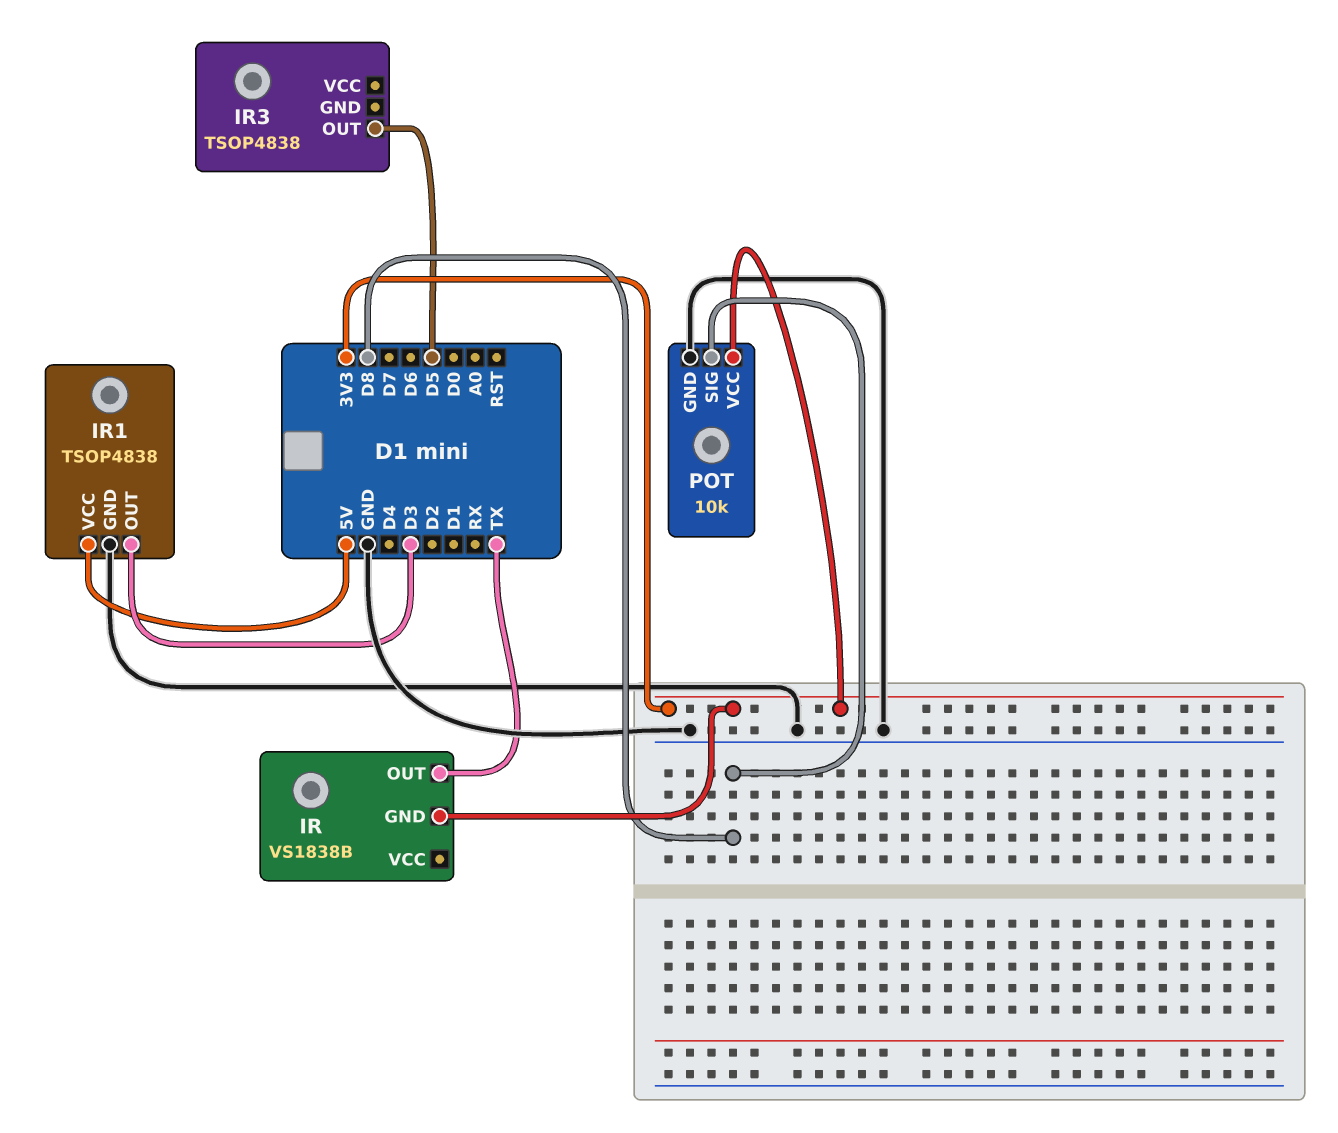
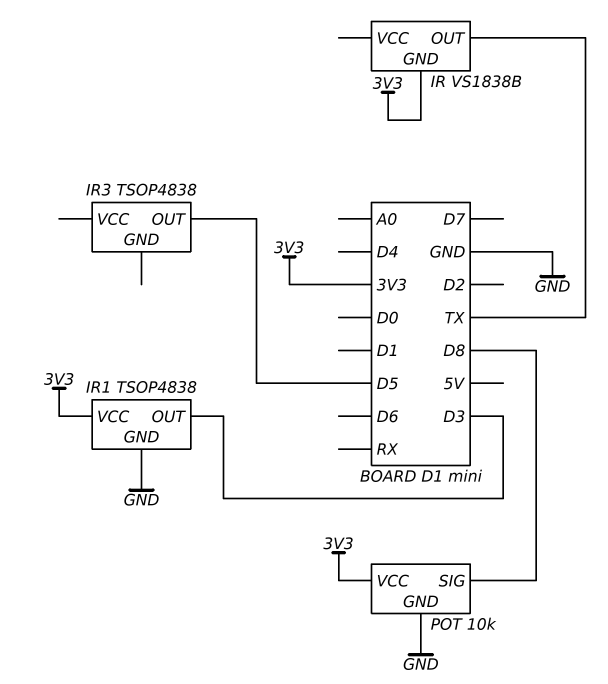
IR1 pin VCC: 5V -> 3V3

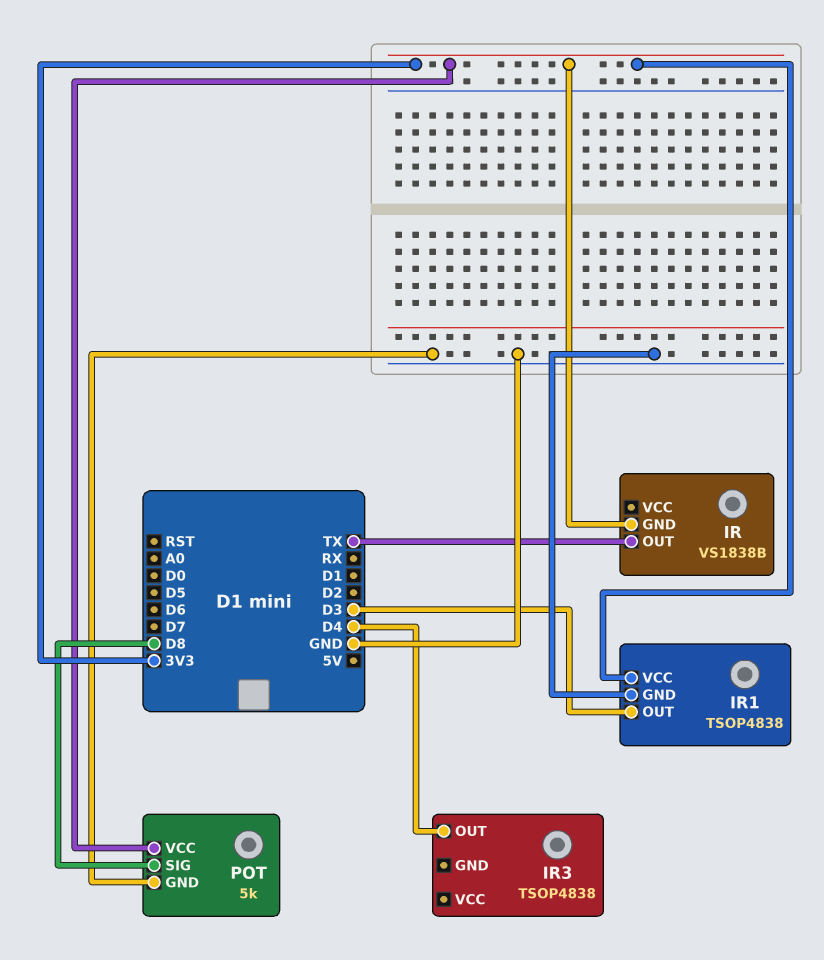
IR3 pin OUT: D5 -> D4
POT: 10k -> 5k

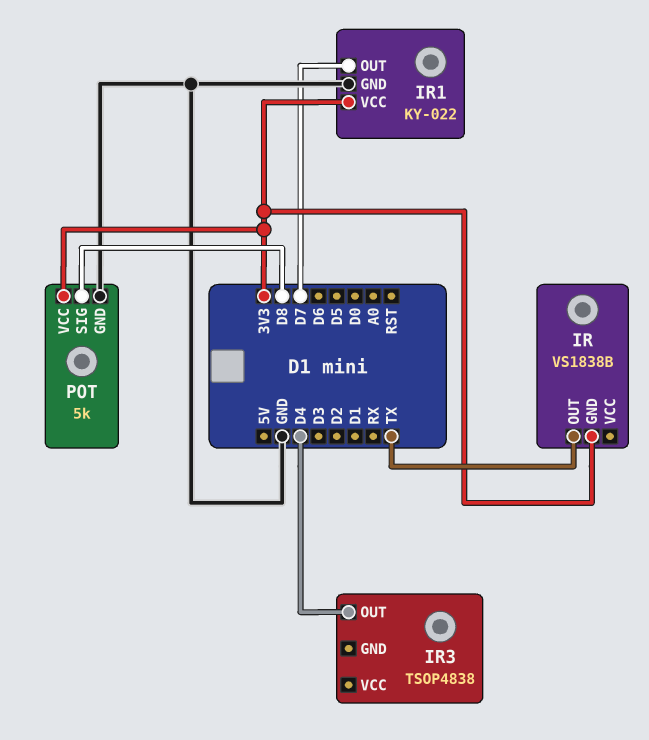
IR1: TSOP4838 -> KY-022
IR1 pin OUT: D3 -> D7

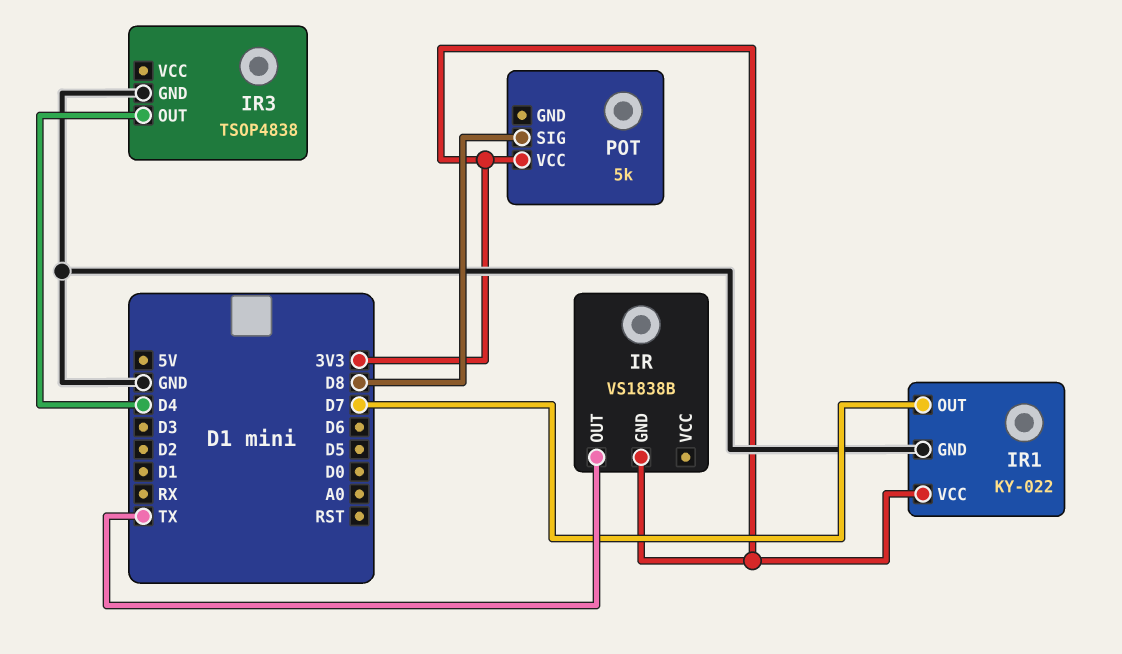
IR3 pin GND: none -> GND
POT pin GND: GND -> none

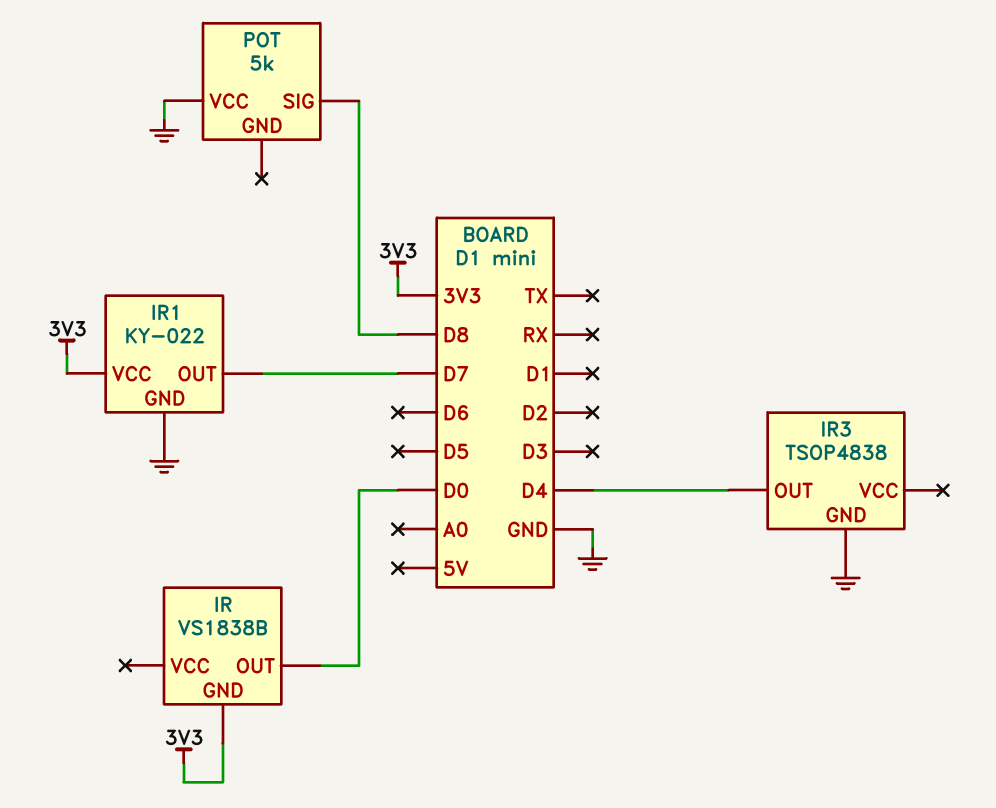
IR pin OUT: TX -> D0
POT pin VCC: 3V3 -> GND

